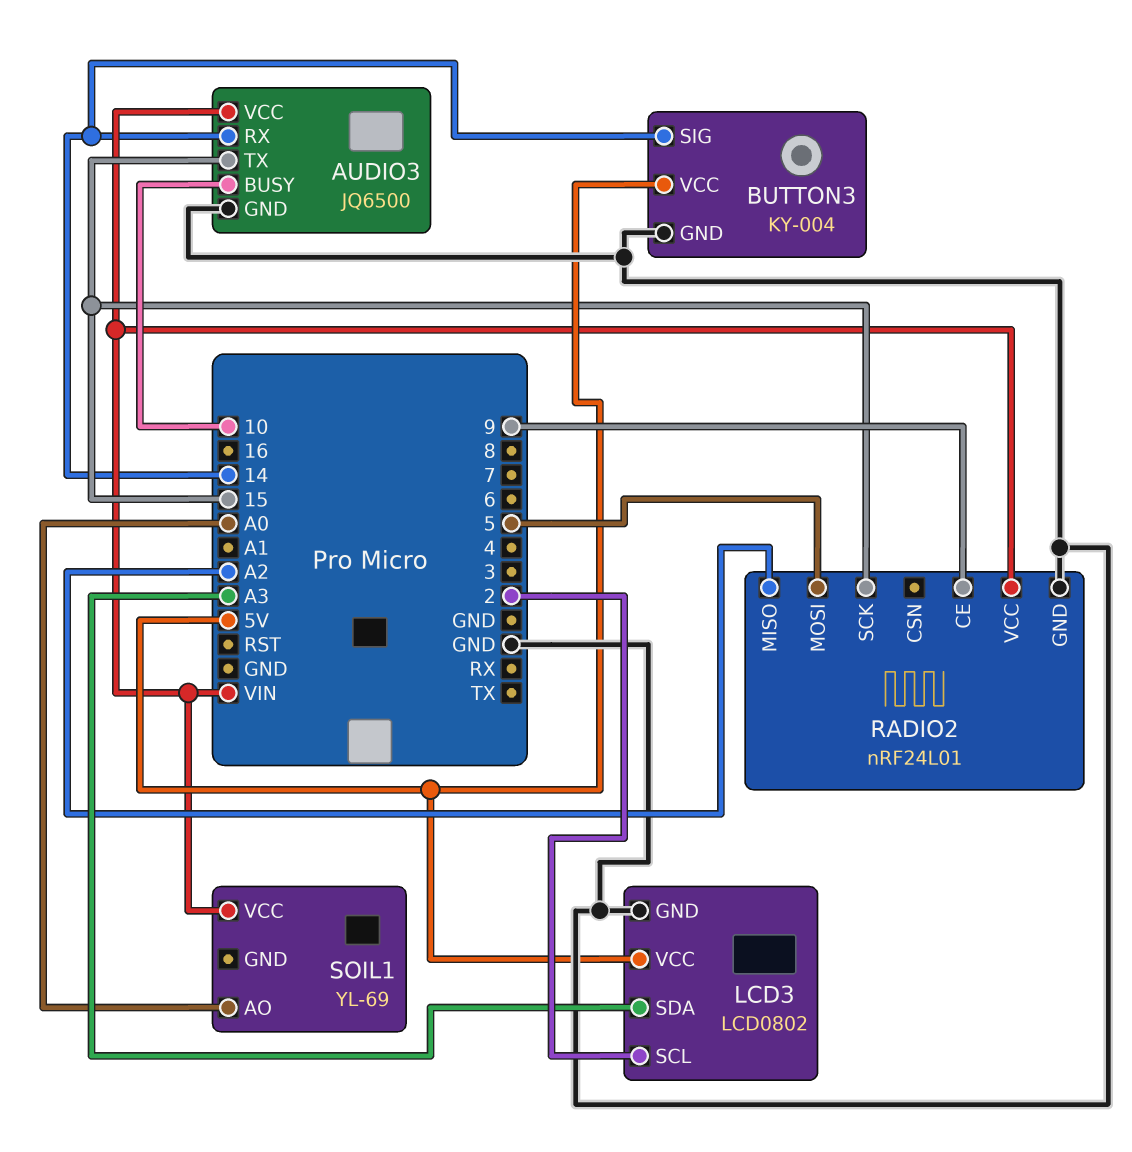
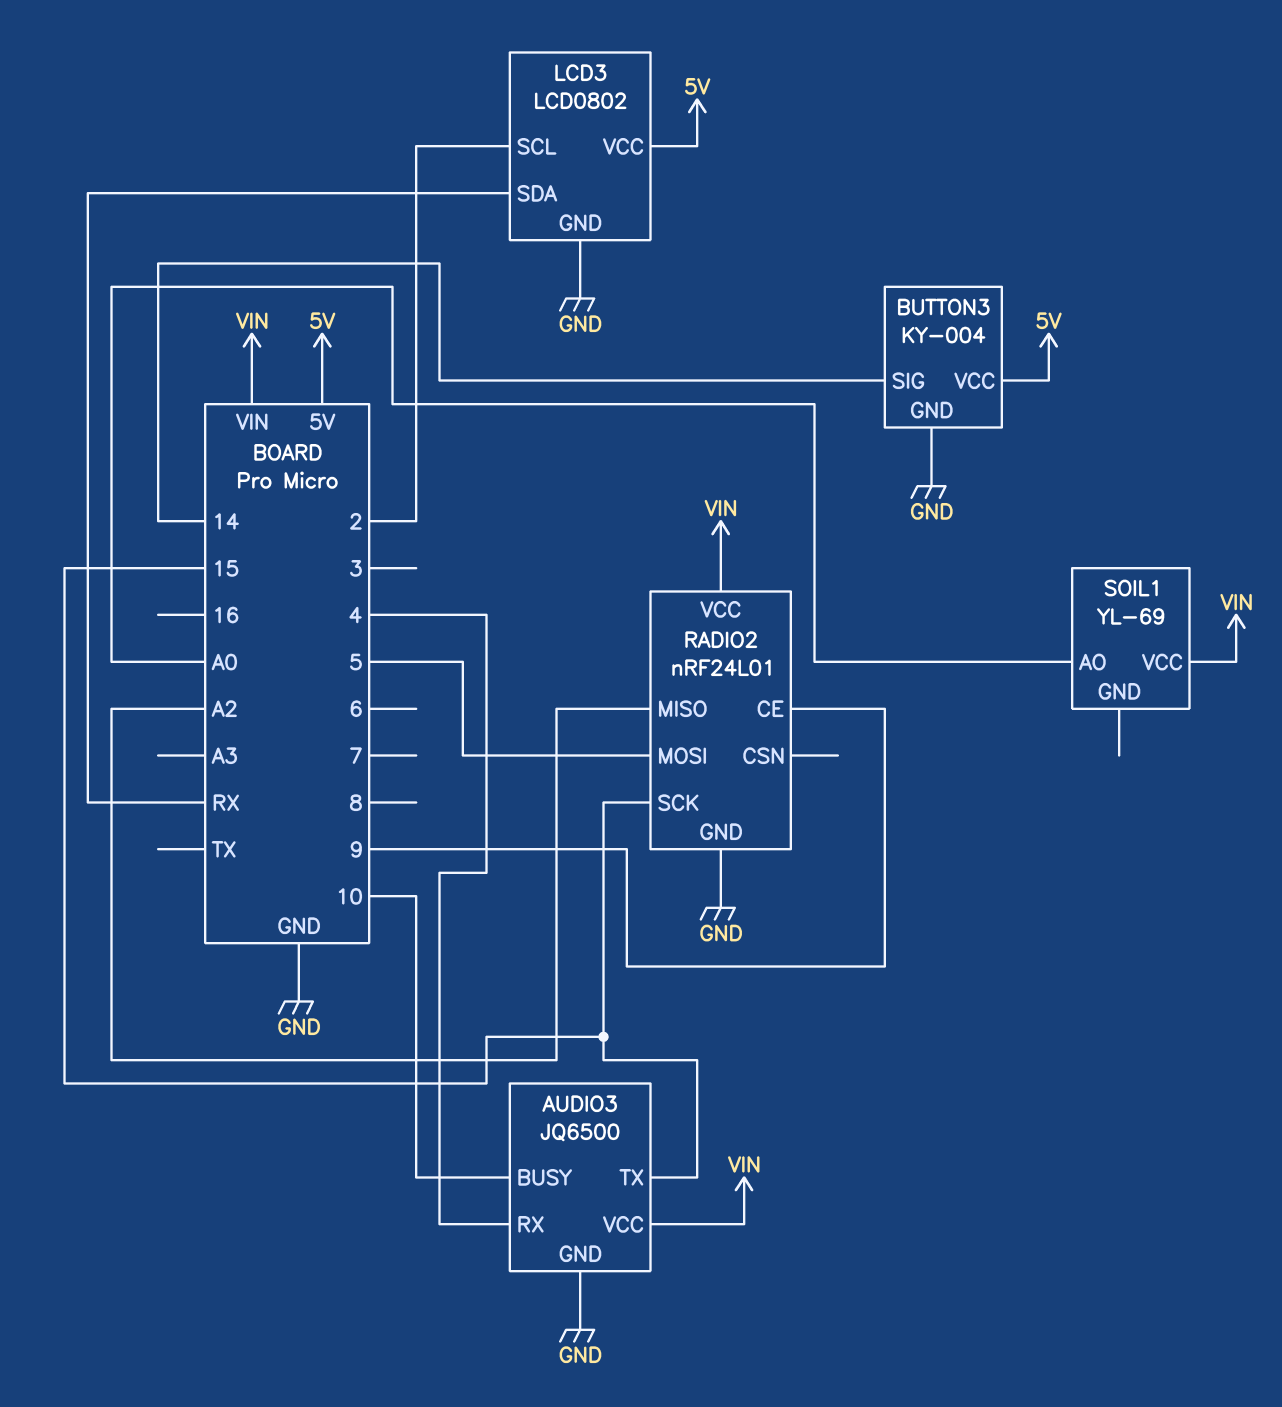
AUDIO3 pin RX: 14 -> 4
LCD3 pin SDA: A3 -> RX

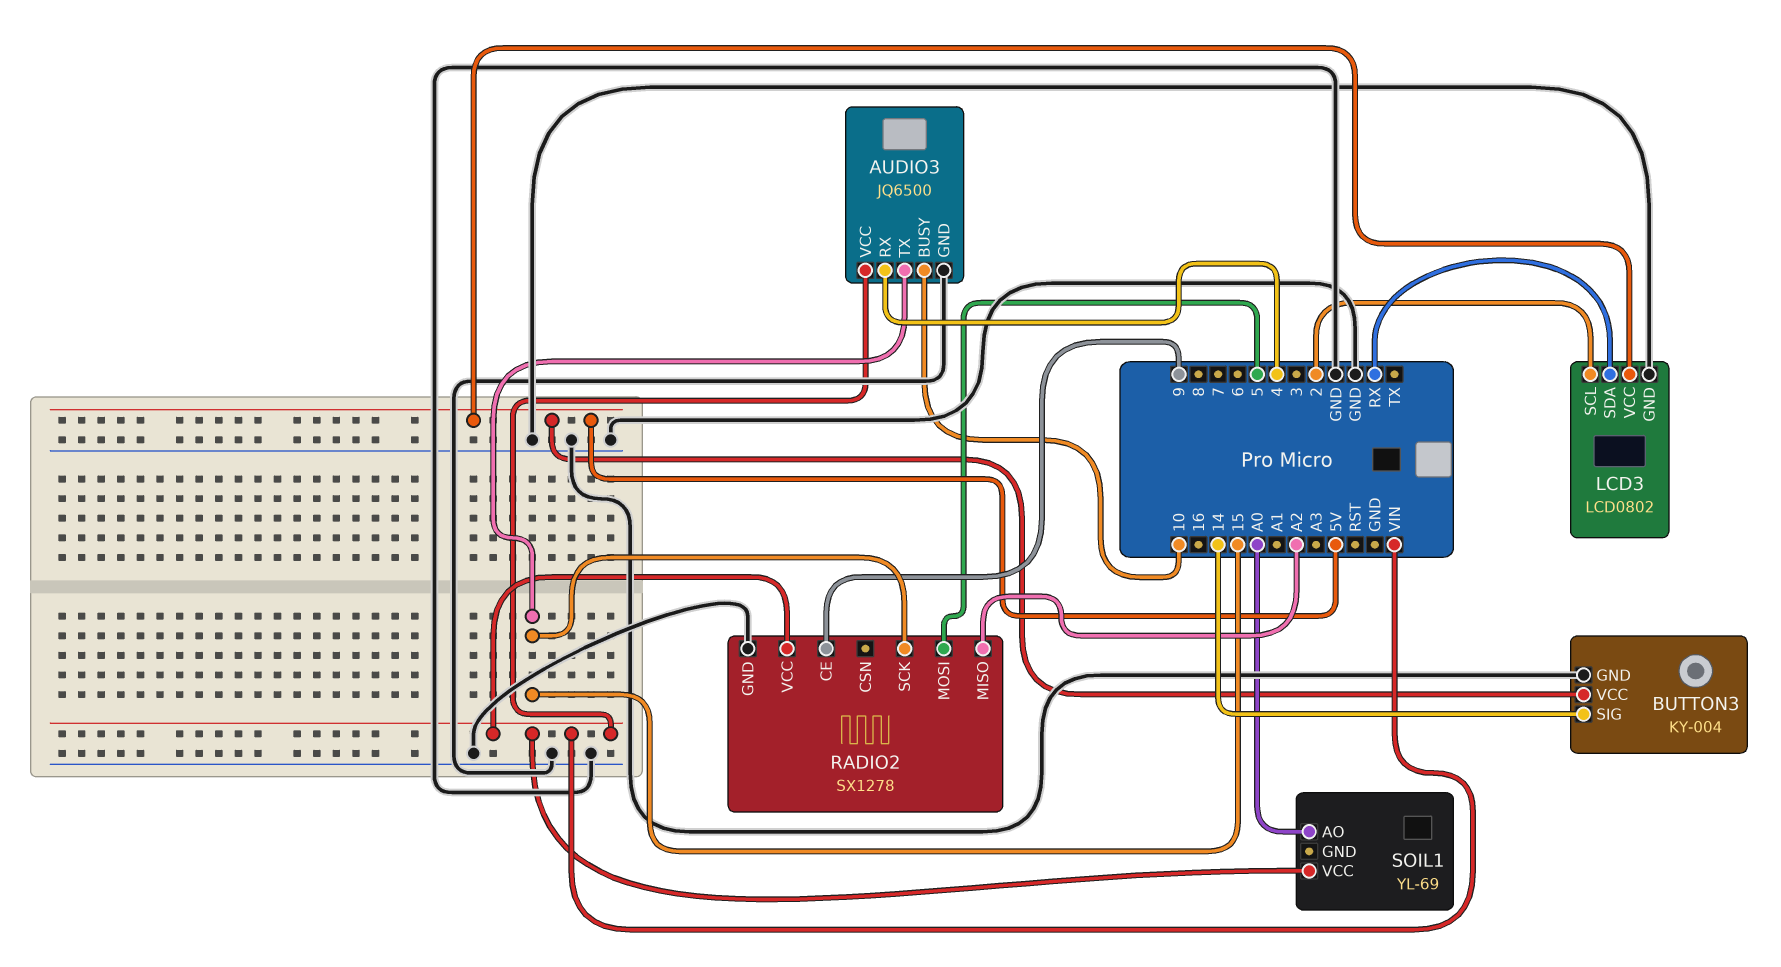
RADIO2: nRF24L01 -> SX1278

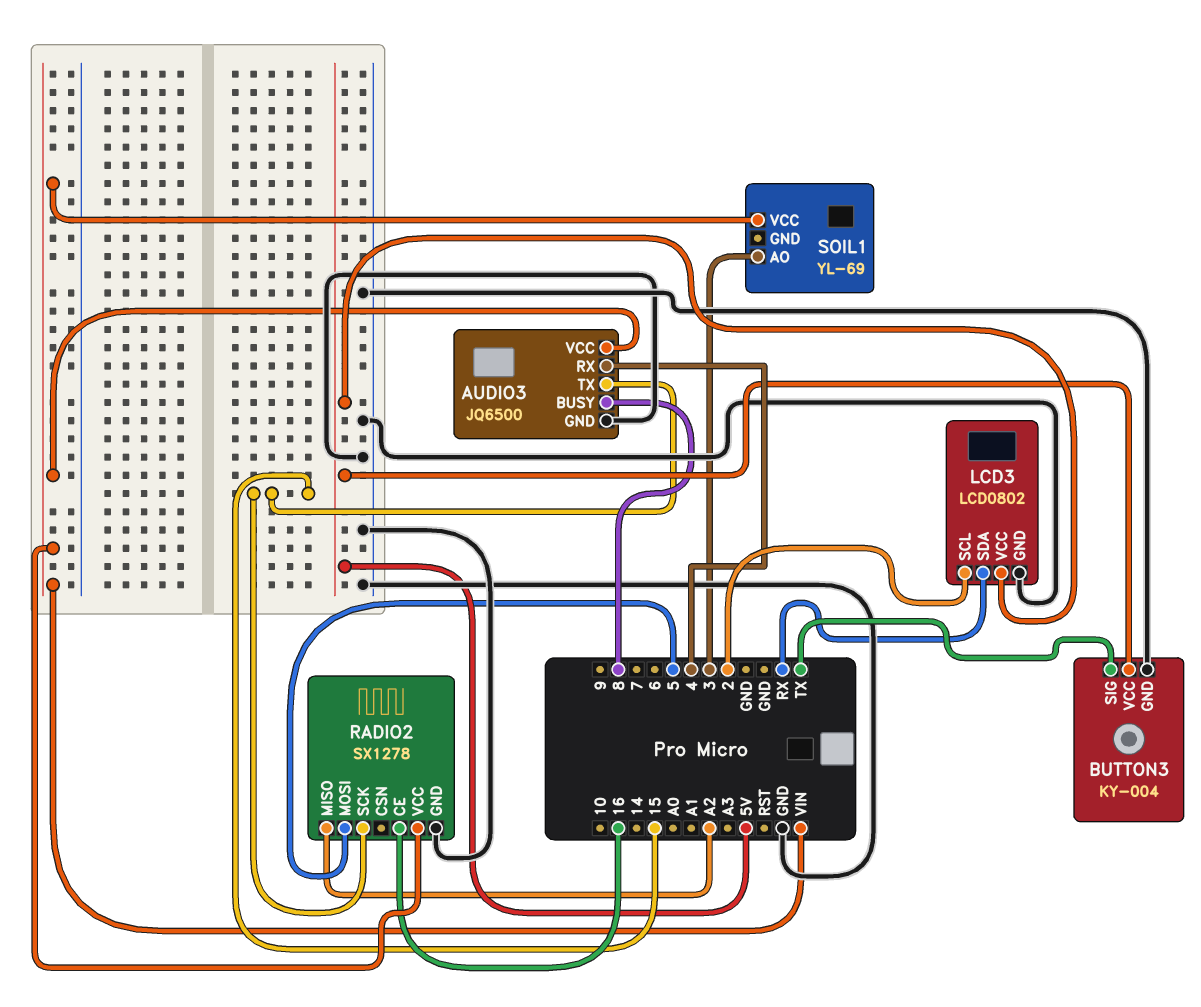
AUDIO3 pin BUSY: 10 -> 8
BUTTON3 pin SIG: 14 -> TX
RADIO2 pin CE: 9 -> 16
SOIL1 pin AO: A0 -> 3

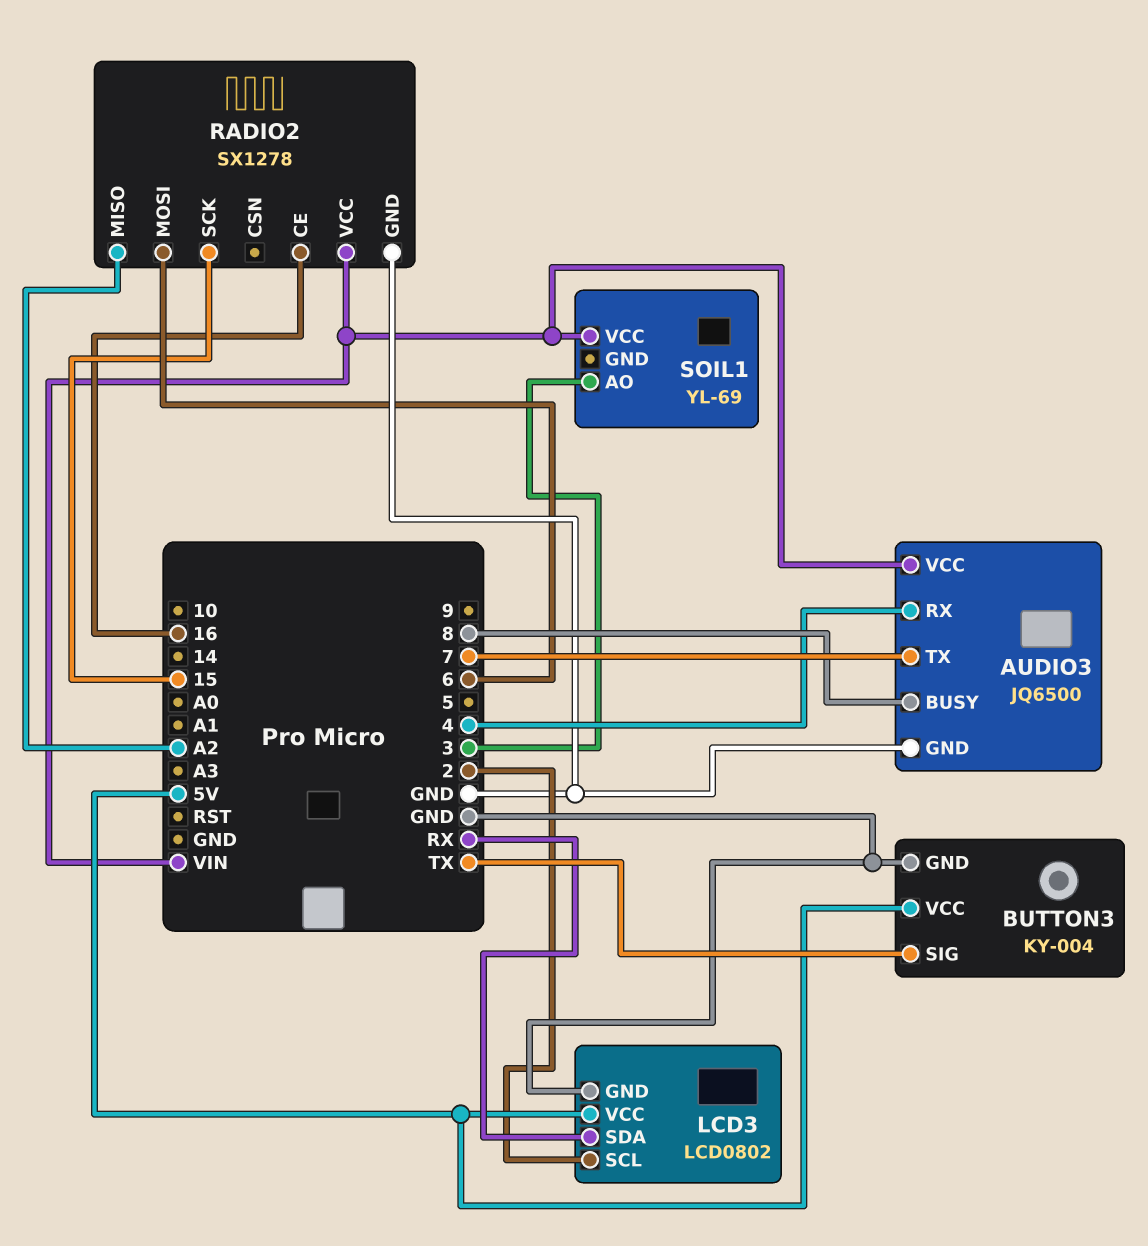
AUDIO3 pin TX: 15 -> 7
RADIO2 pin MOSI: 5 -> 6

